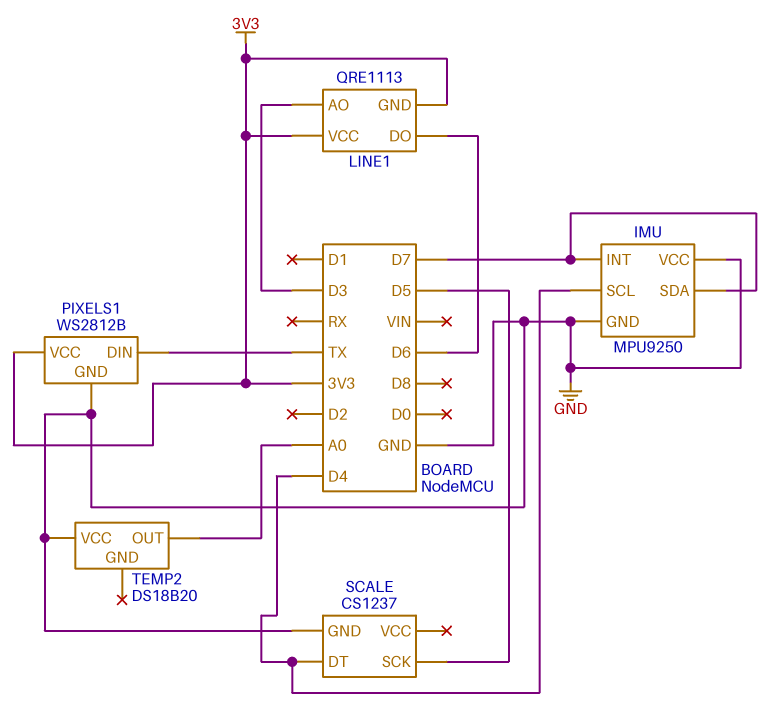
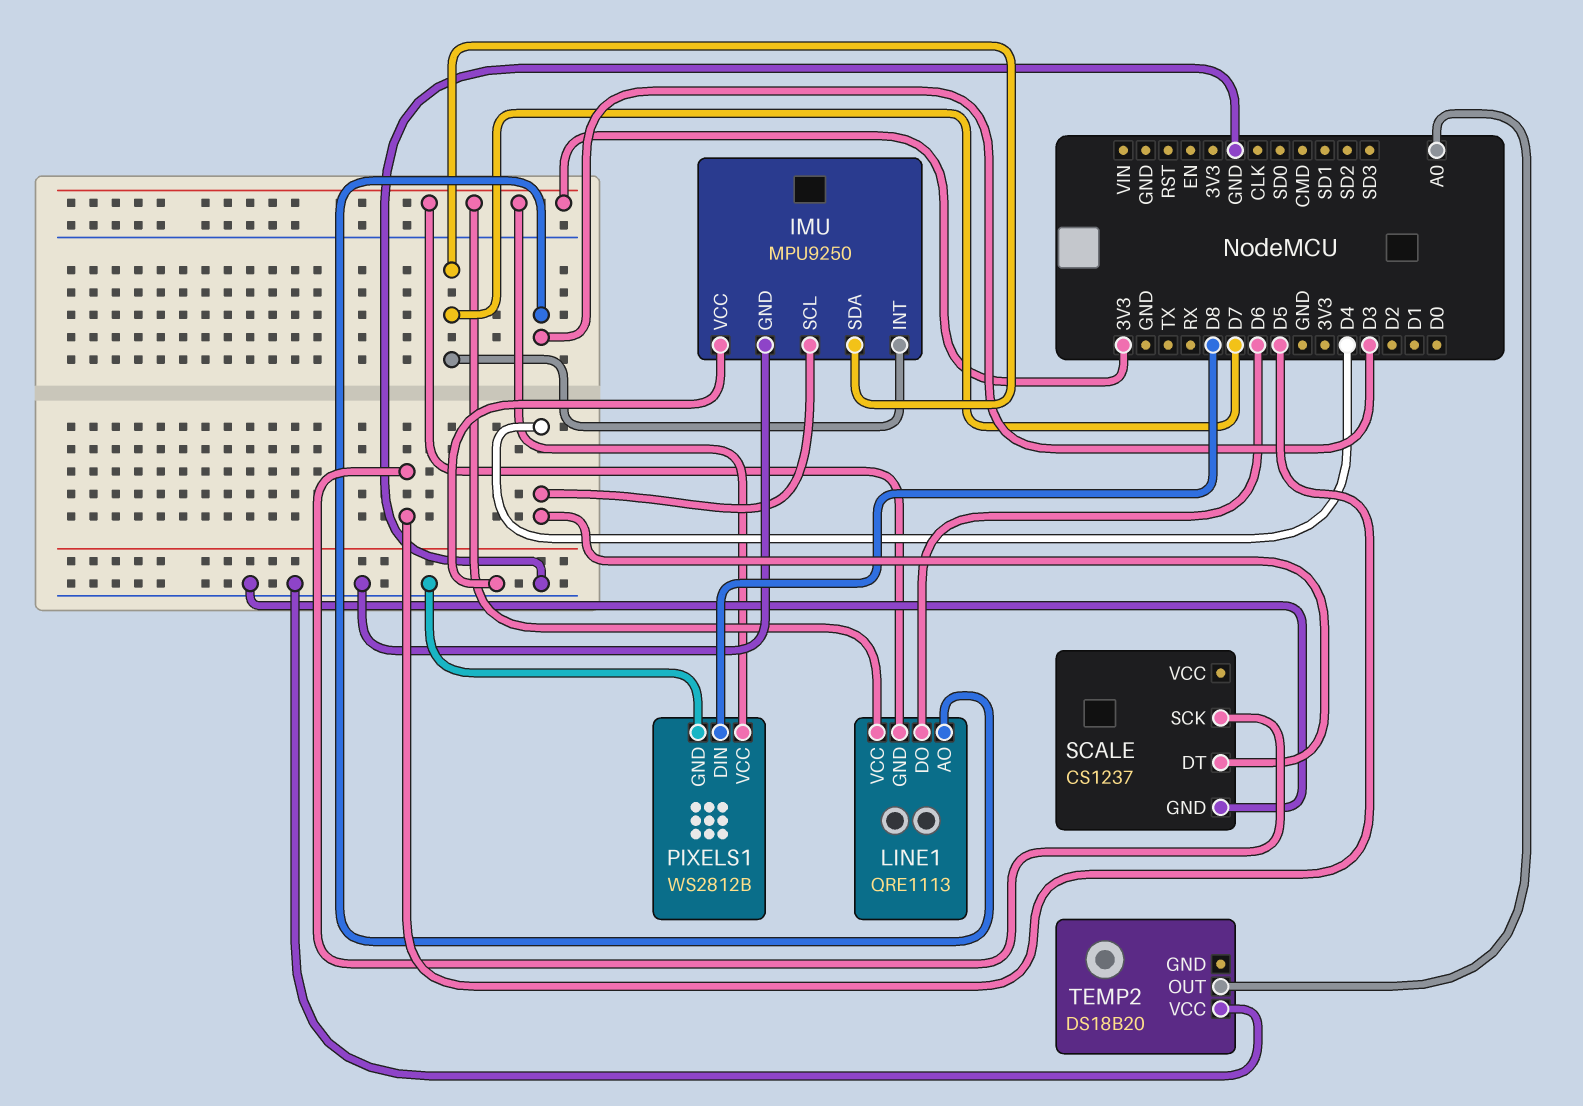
PIXELS1 pin DIN: TX -> D8

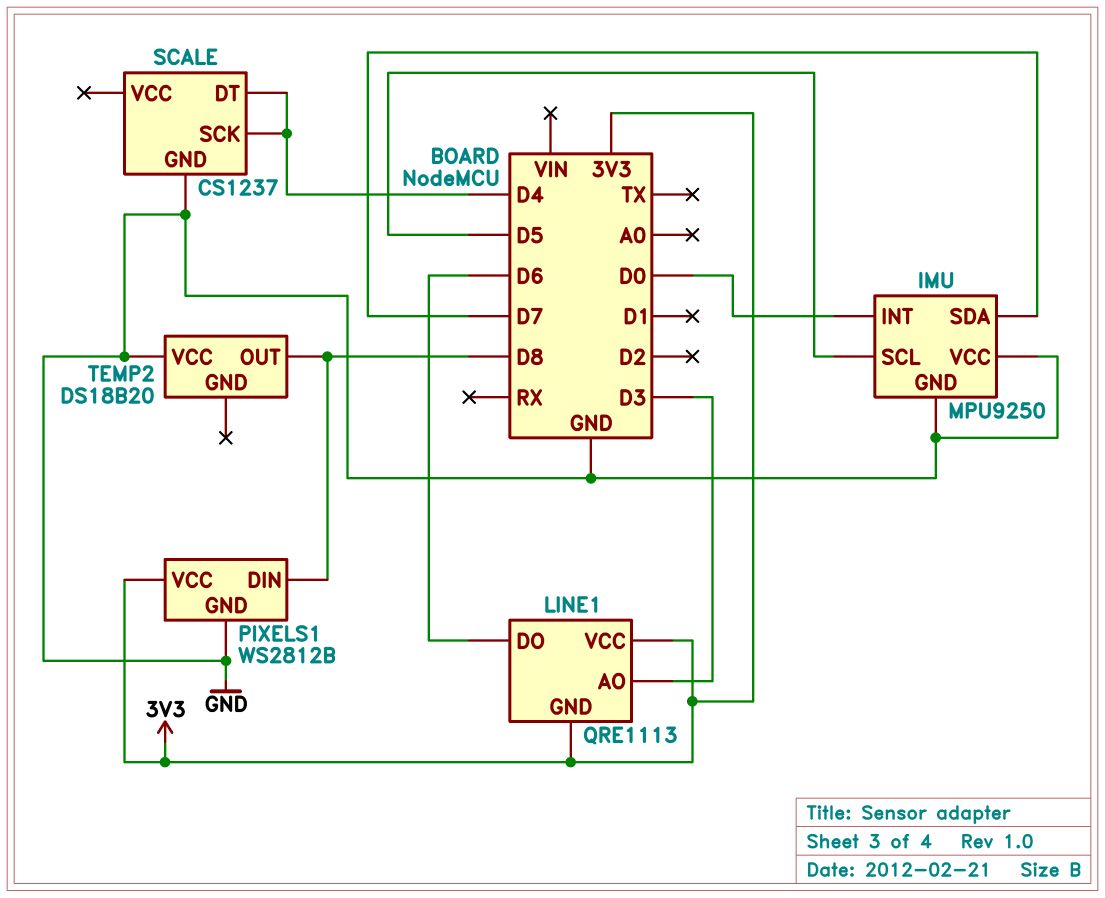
IMU pin INT: D7 -> D0
IMU pin SCL: D4 -> D5
SCALE pin SCK: D5 -> D4
TEMP2 pin OUT: A0 -> D8

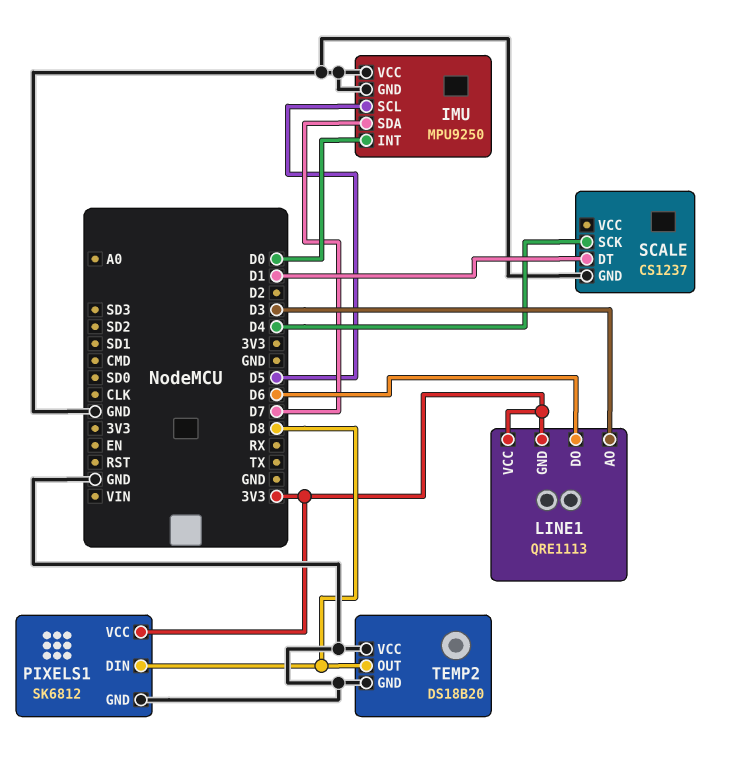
PIXELS1: WS2812B -> SK6812
SCALE pin DT: D4 -> D1
TEMP2 pin GND: none -> GND

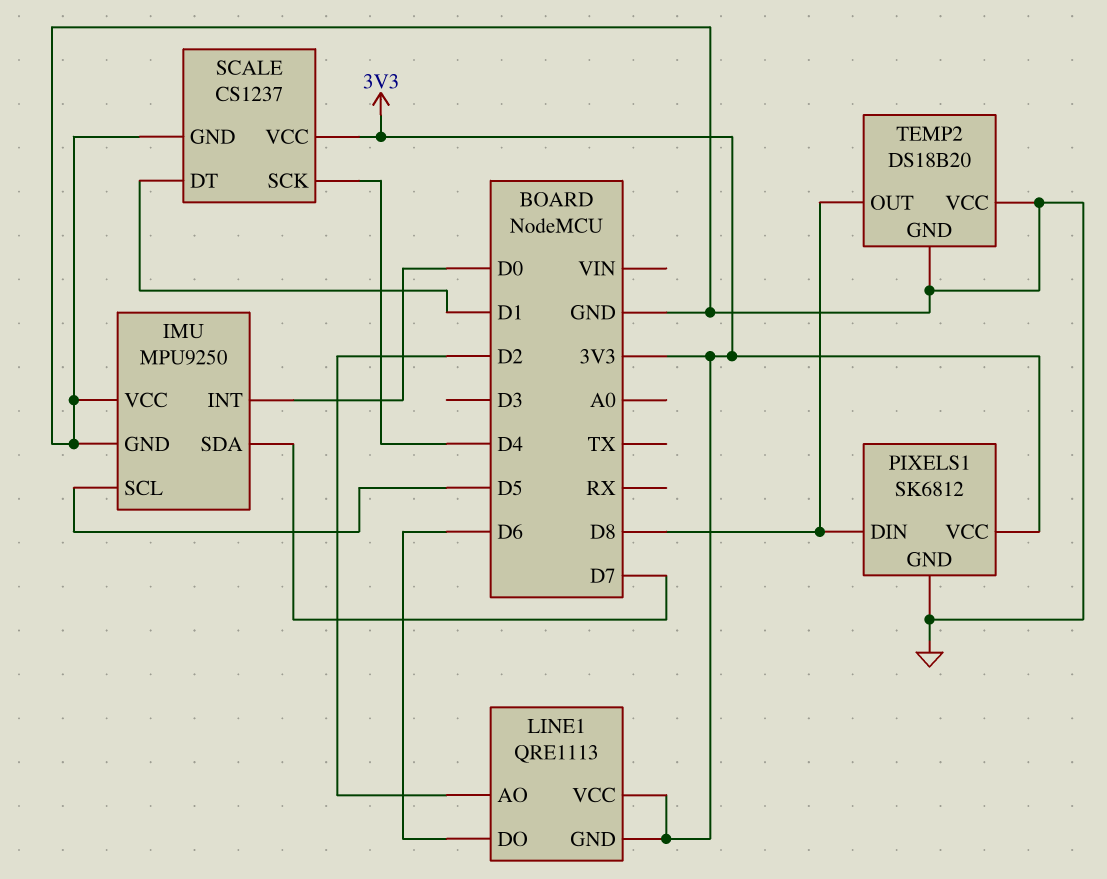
LINE1 pin AO: D3 -> D2
SCALE pin VCC: none -> 3V3

